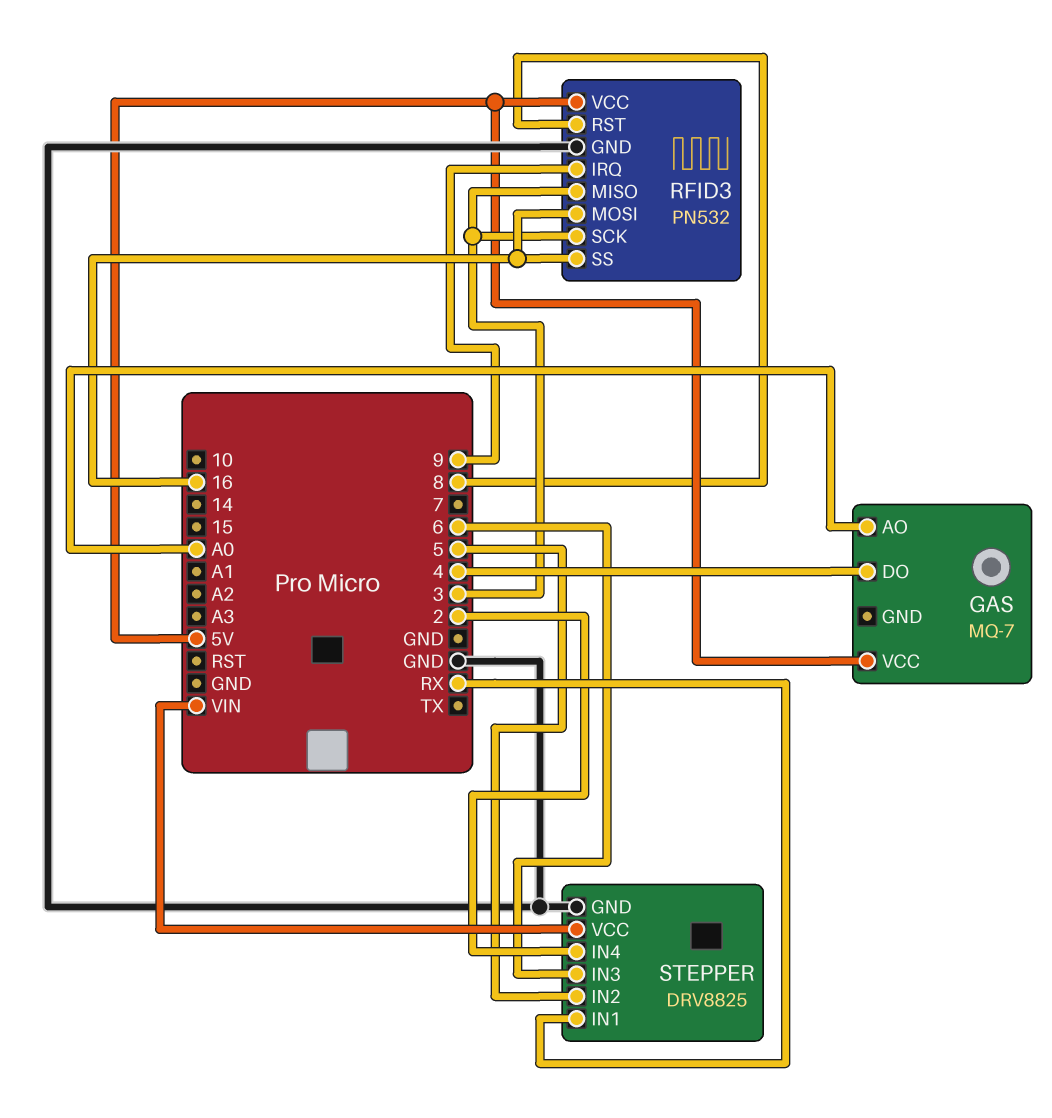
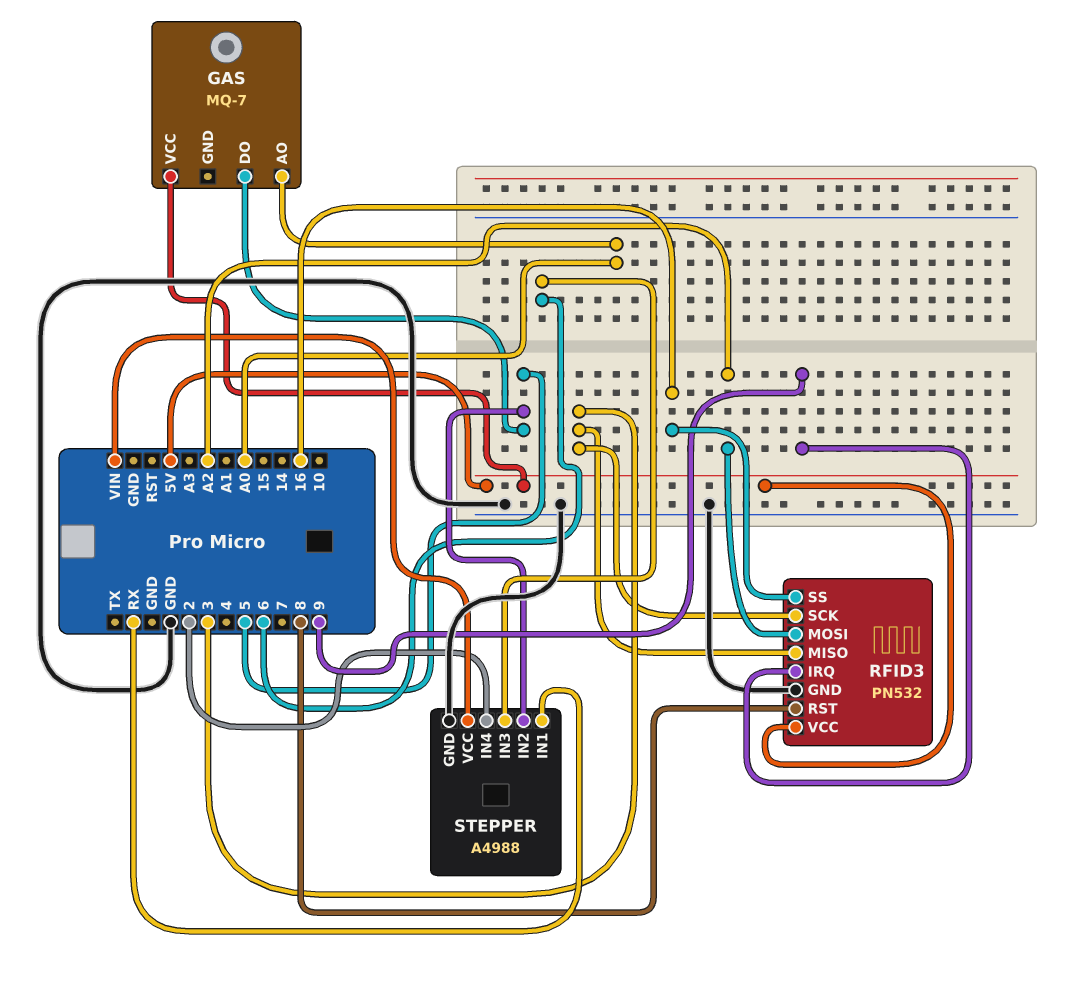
GAS pin DO: 4 -> 5
RFID3 pin MOSI: 16 -> A2
STEPPER: DRV8825 -> A4988

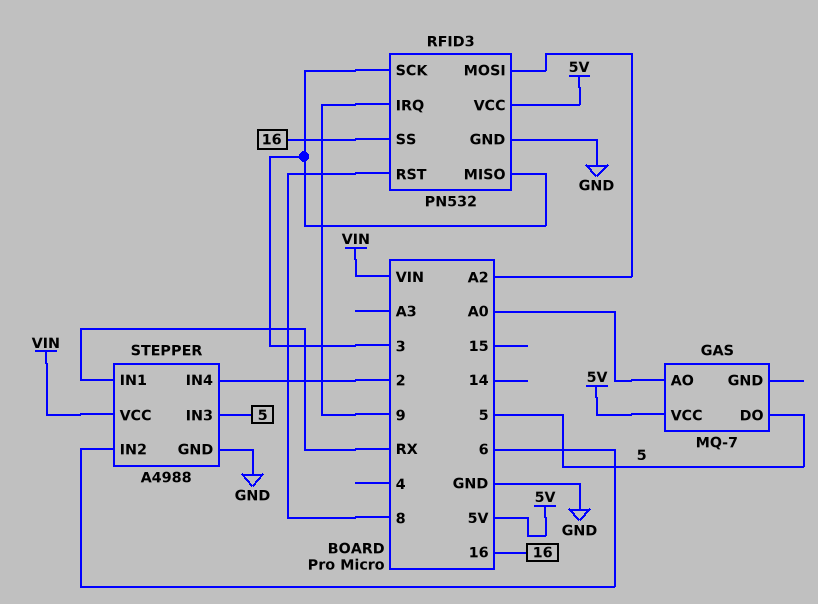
STEPPER pin IN2: 5 -> 6
STEPPER pin IN3: 6 -> 5

